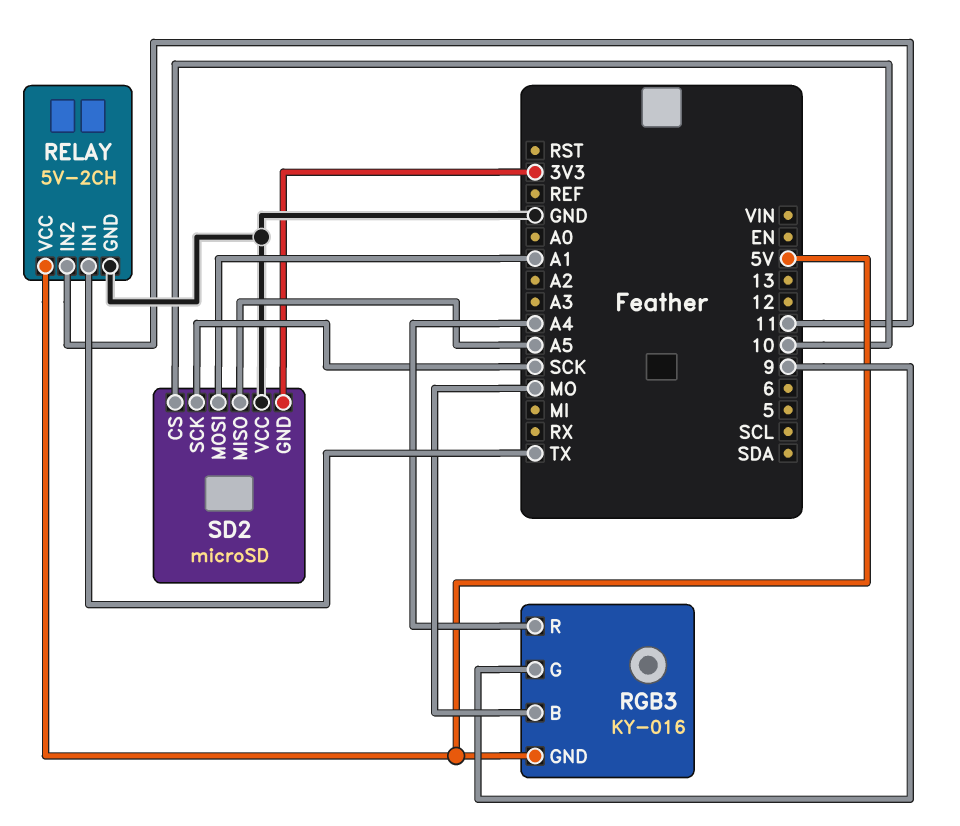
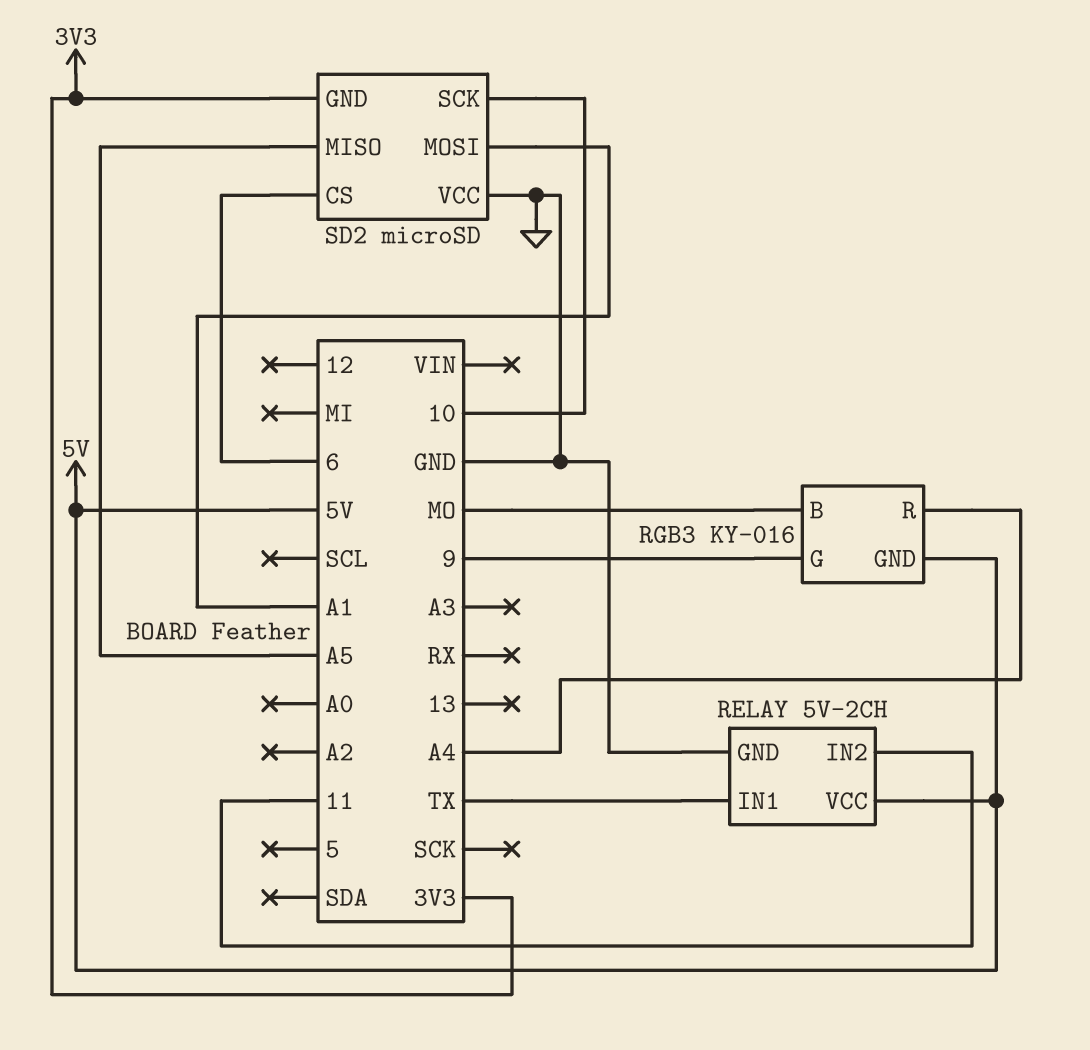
SD2 pin CS: 10 -> 6
SD2 pin SCK: SCK -> 10

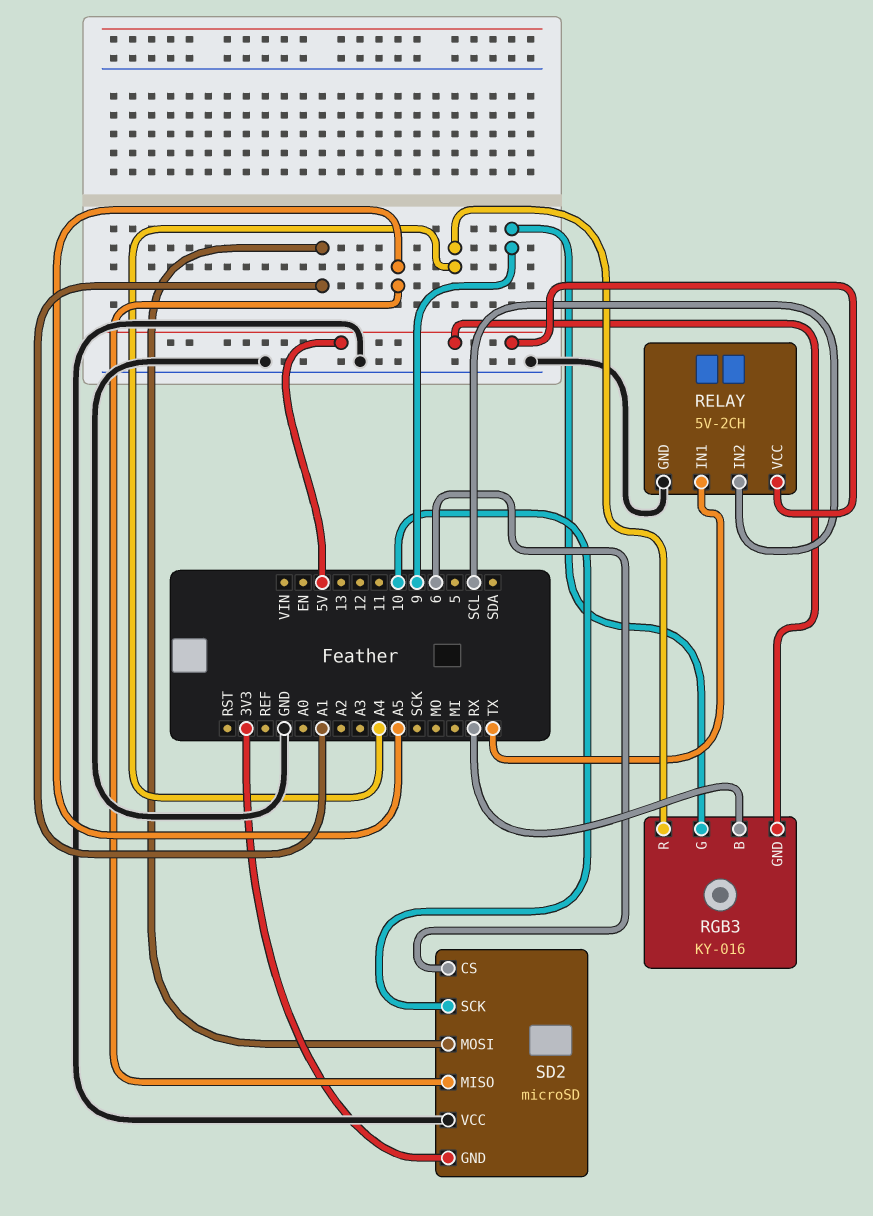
RELAY pin IN2: 11 -> SCL
RGB3 pin B: MO -> RX

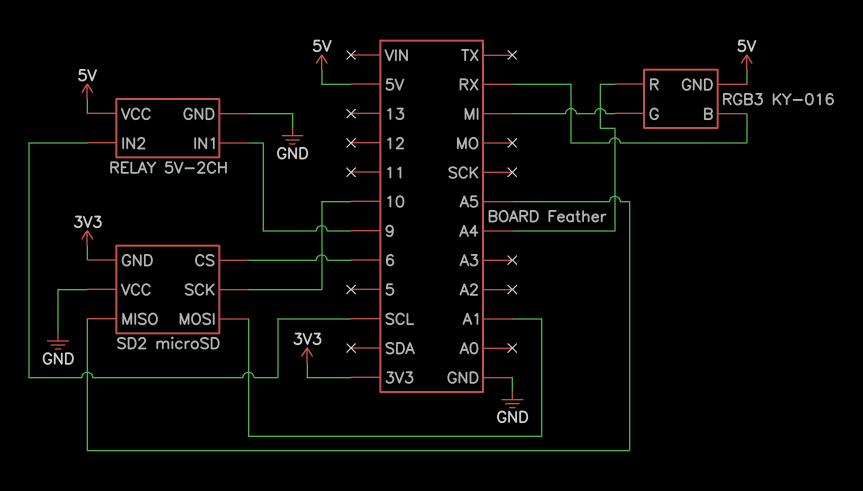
RELAY pin IN1: TX -> 9
RGB3 pin G: 9 -> MI

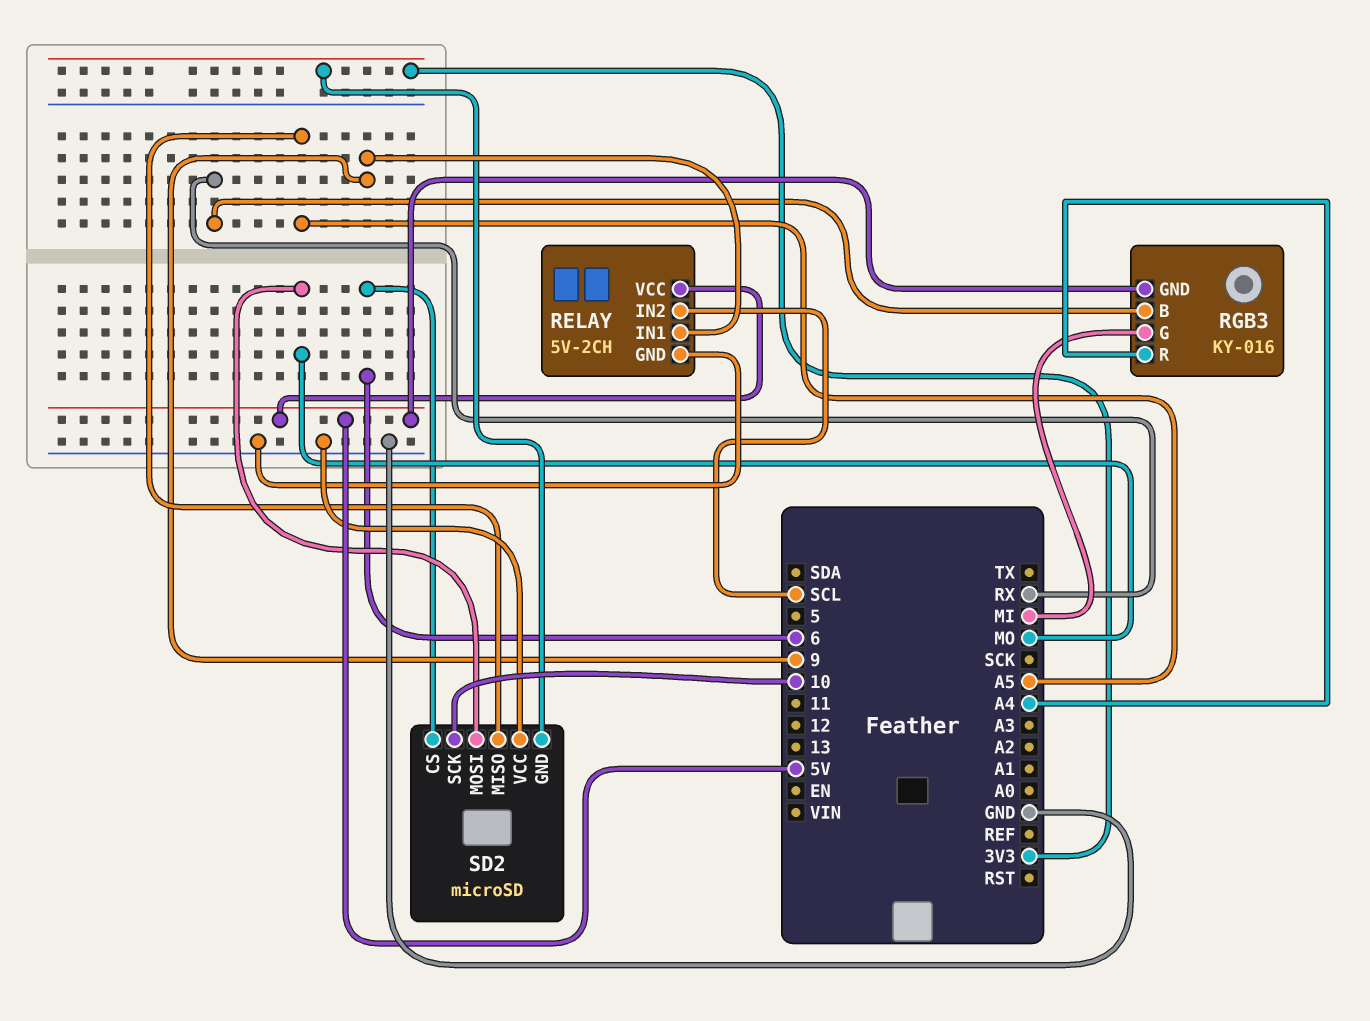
SD2 pin MOSI: A1 -> MO

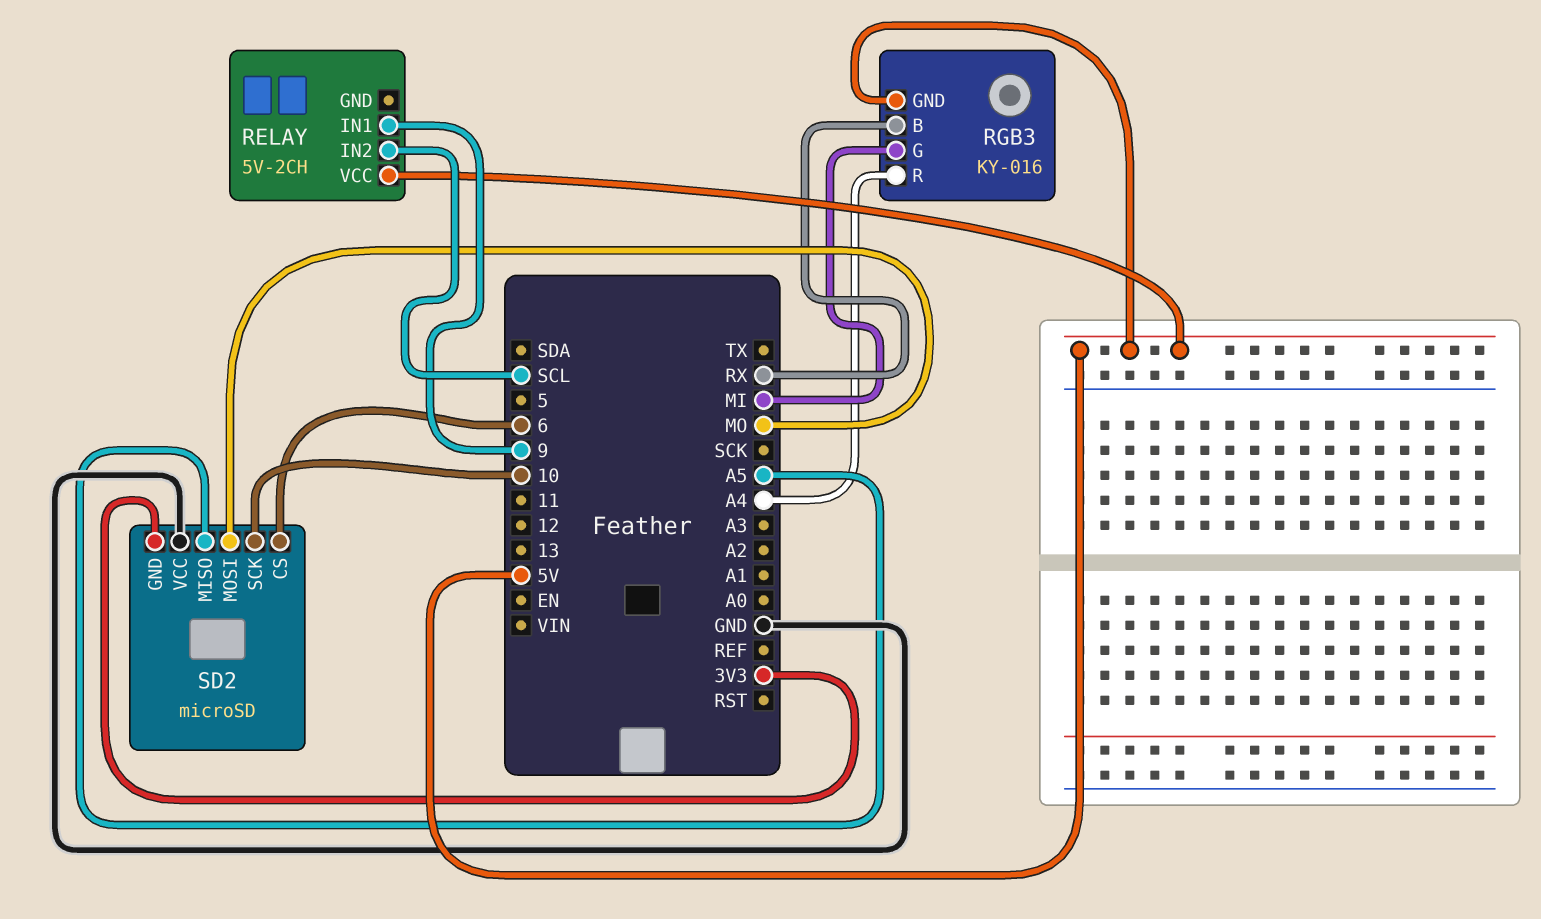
RELAY pin GND: GND -> none

